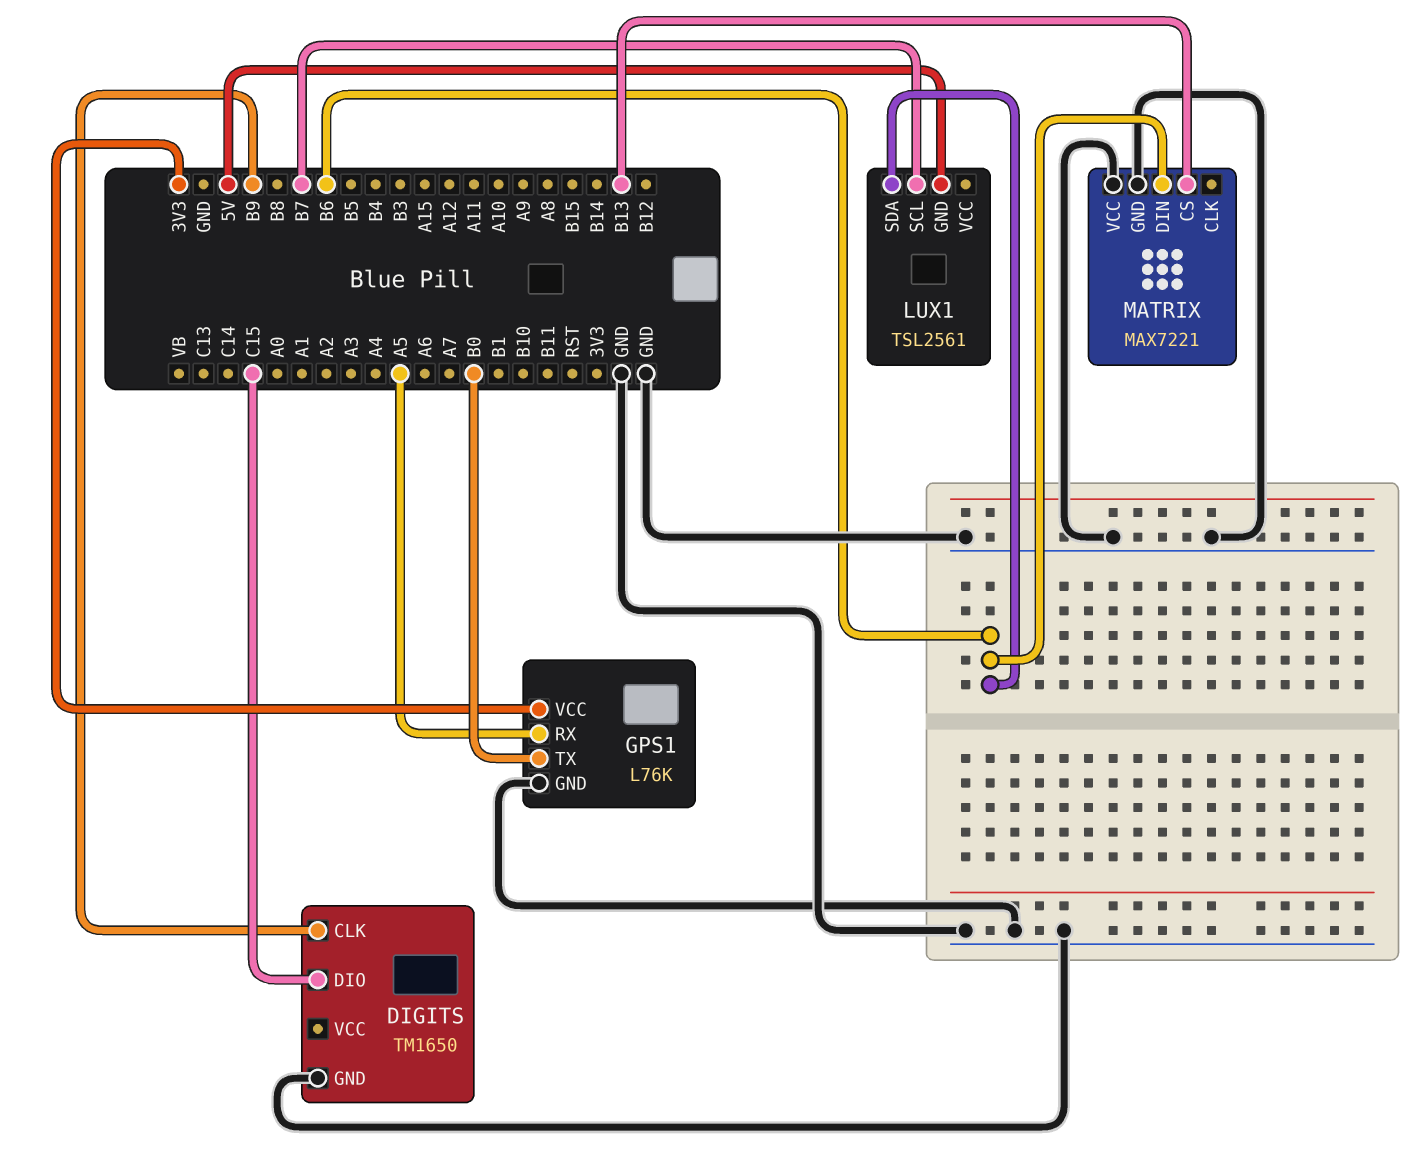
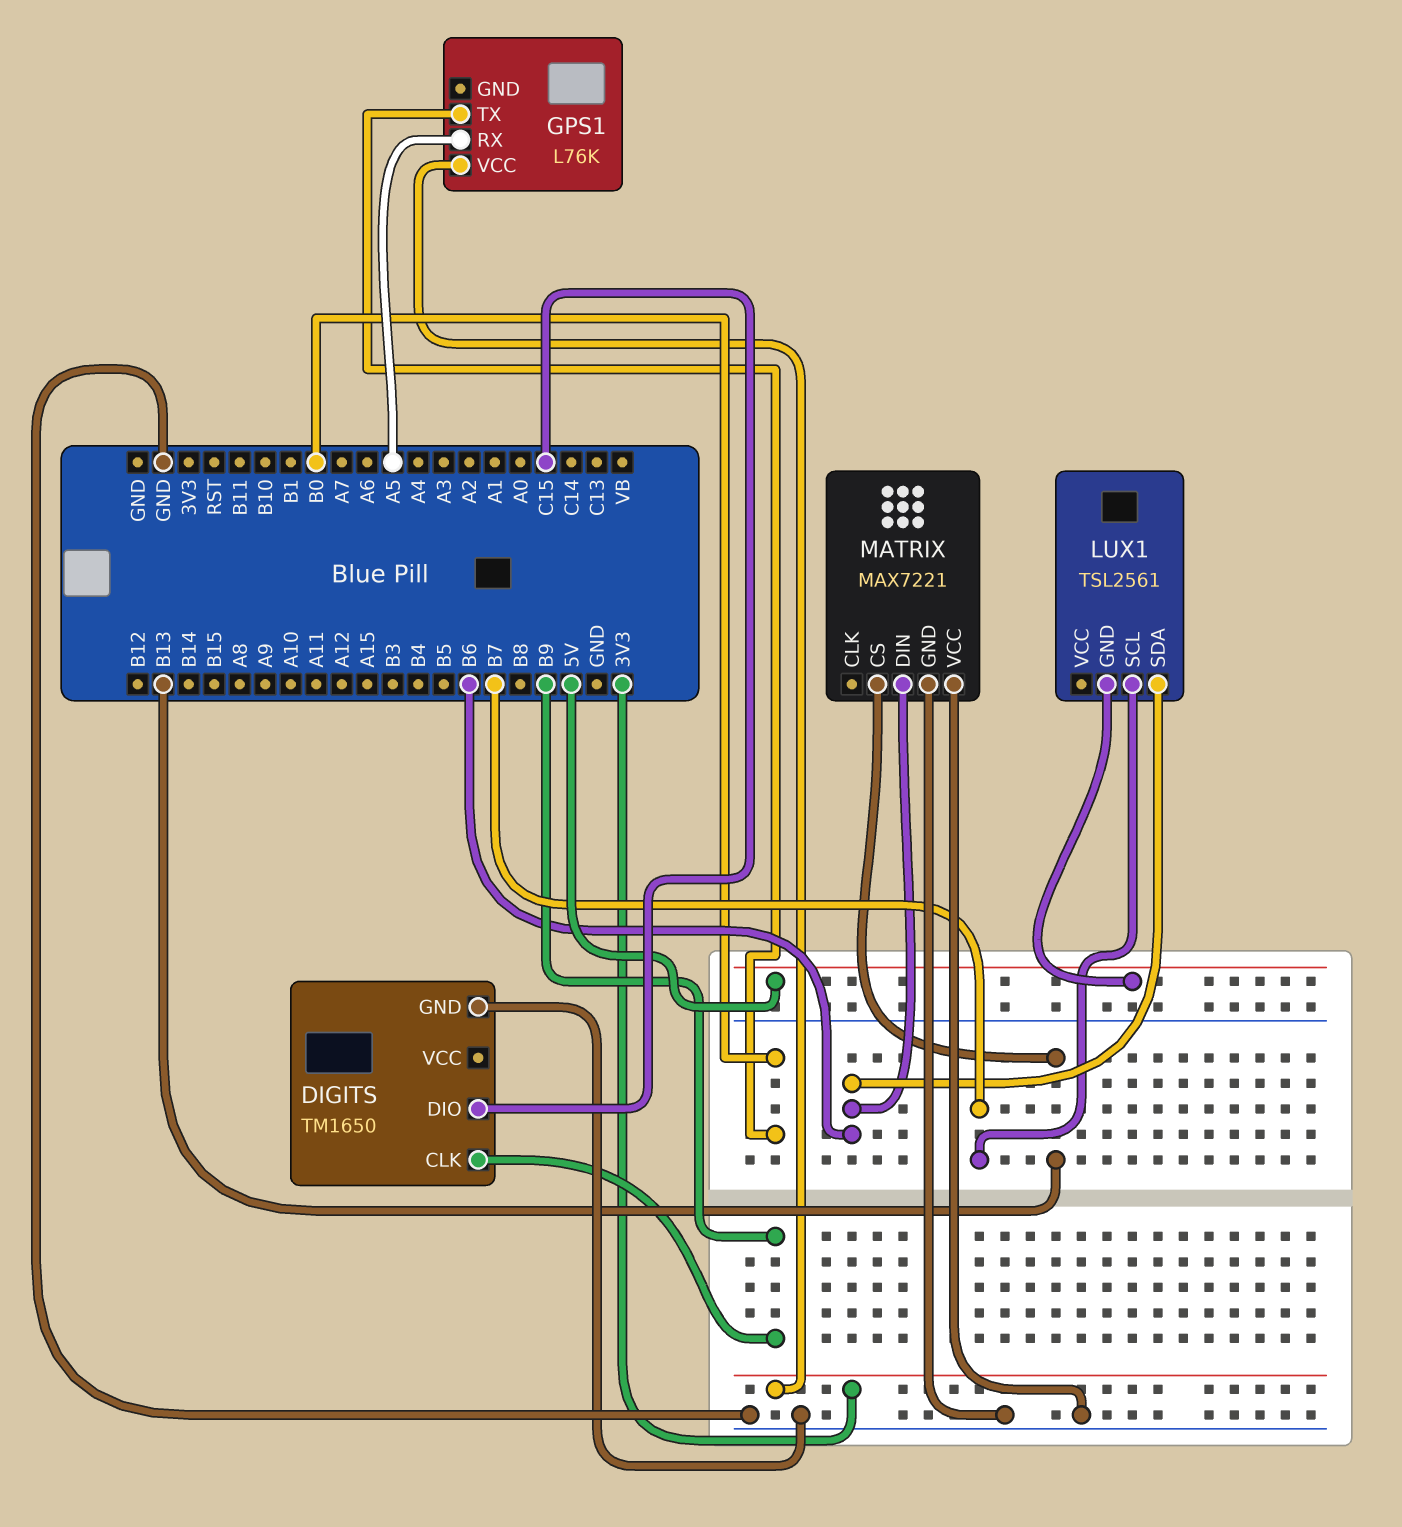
GPS1 pin GND: GND -> none

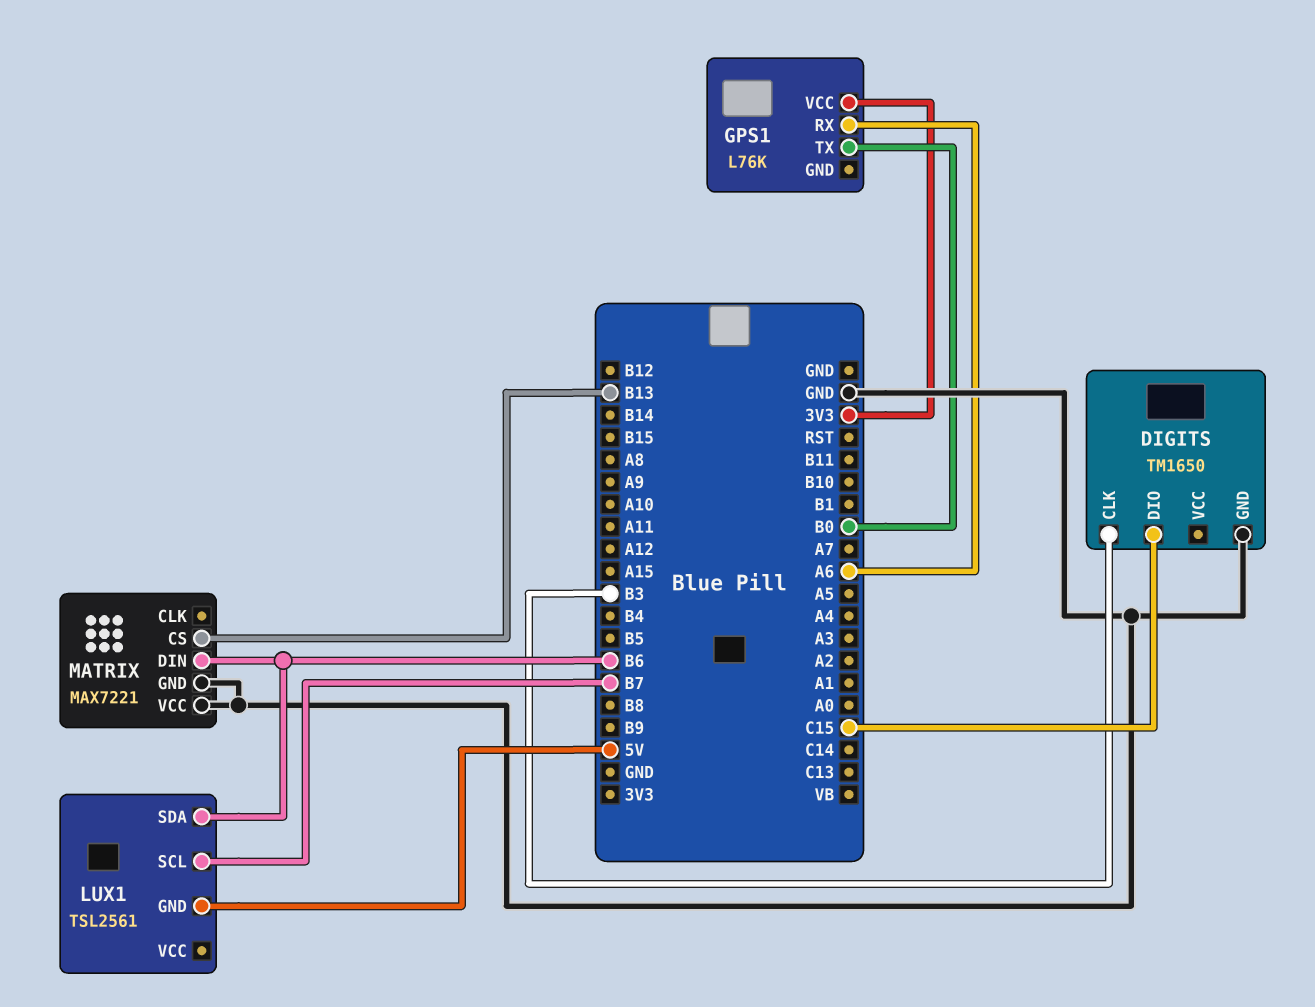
DIGITS pin CLK: B9 -> B3
GPS1 pin RX: A5 -> A6

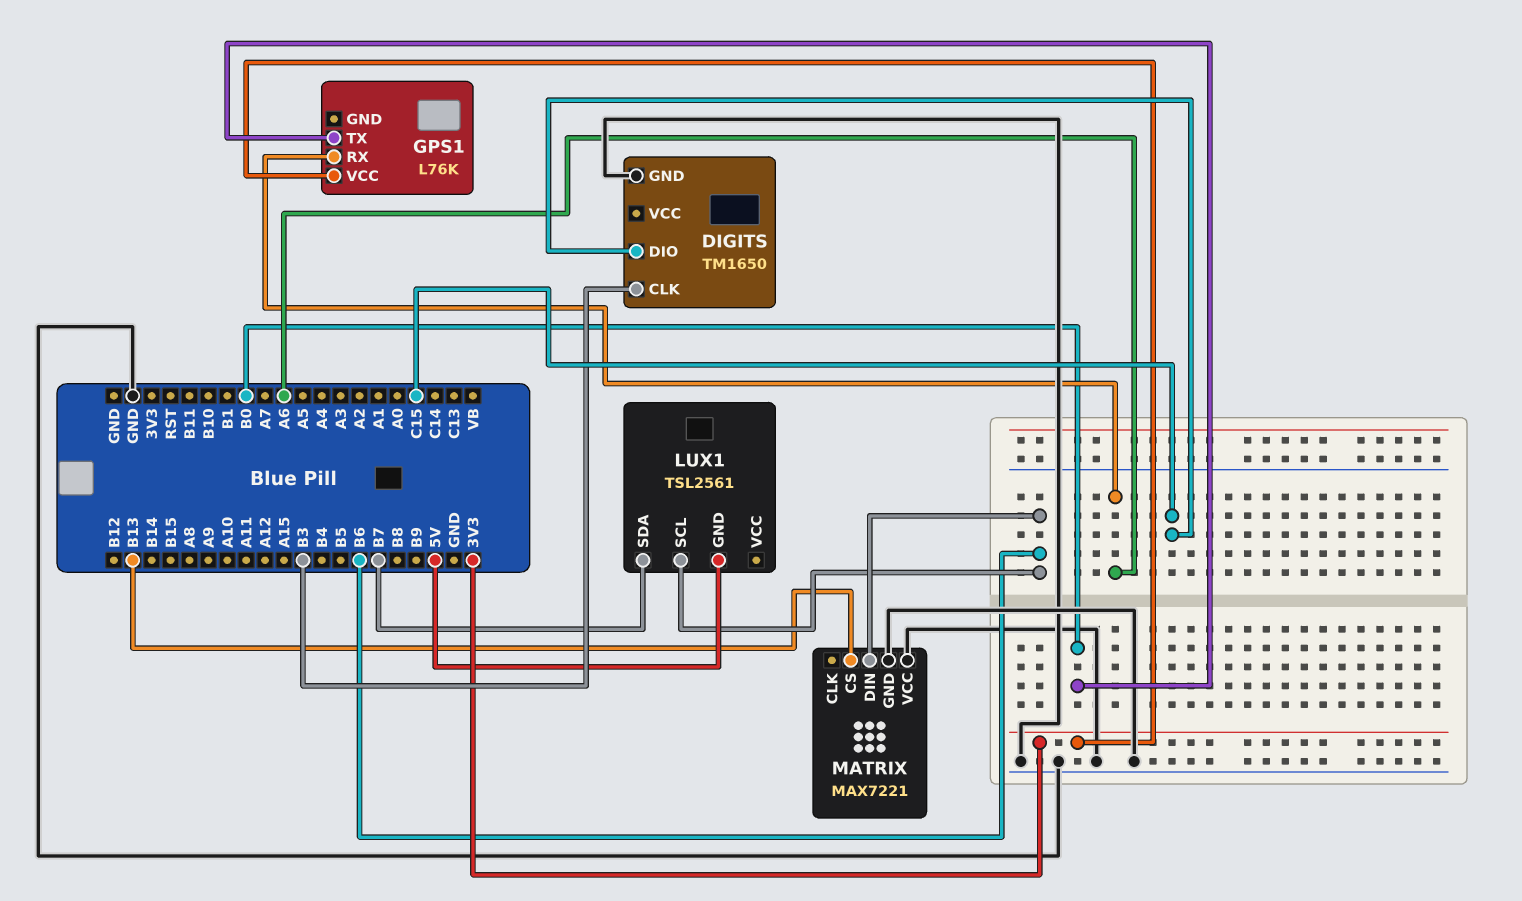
LUX1 pin SCL: B7 -> B6
LUX1 pin SDA: B6 -> B7

